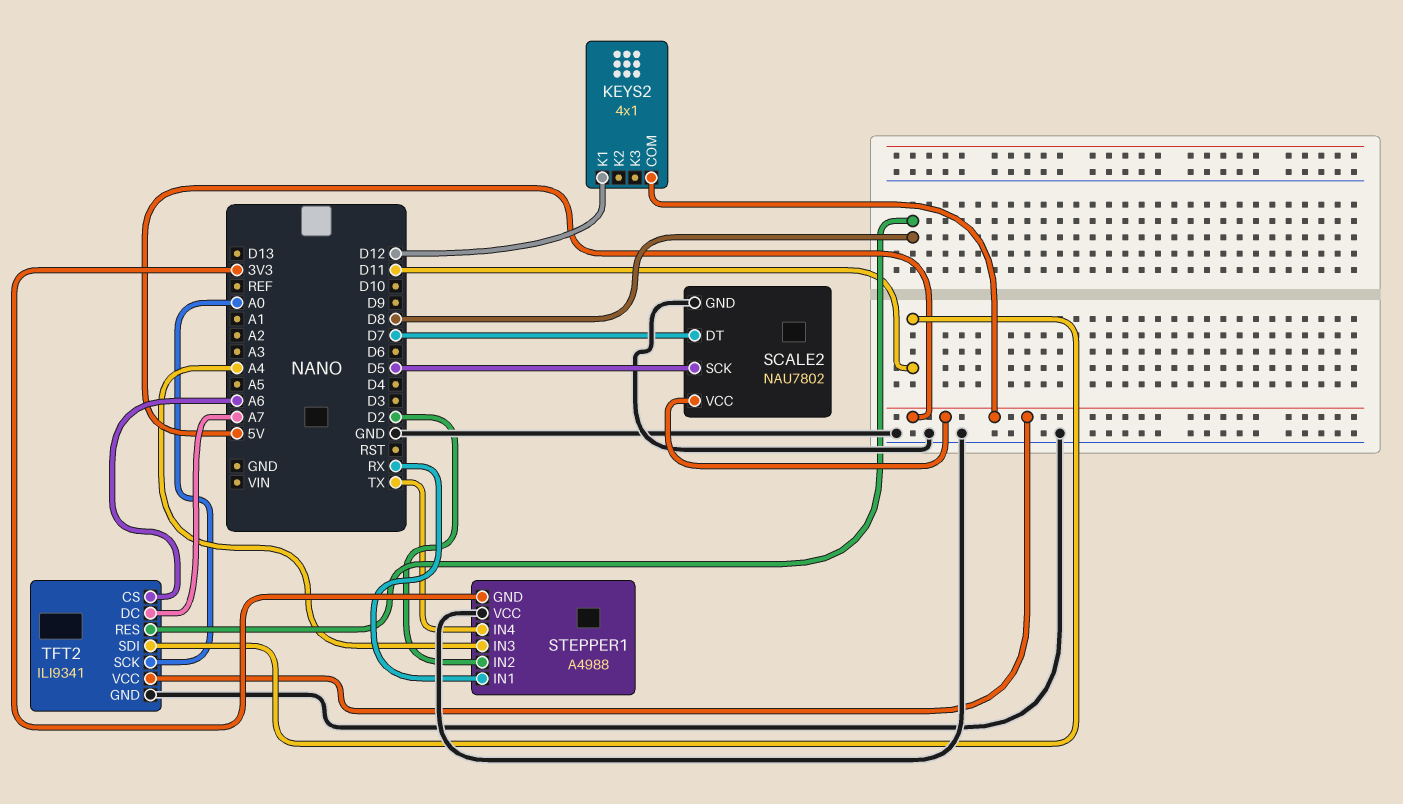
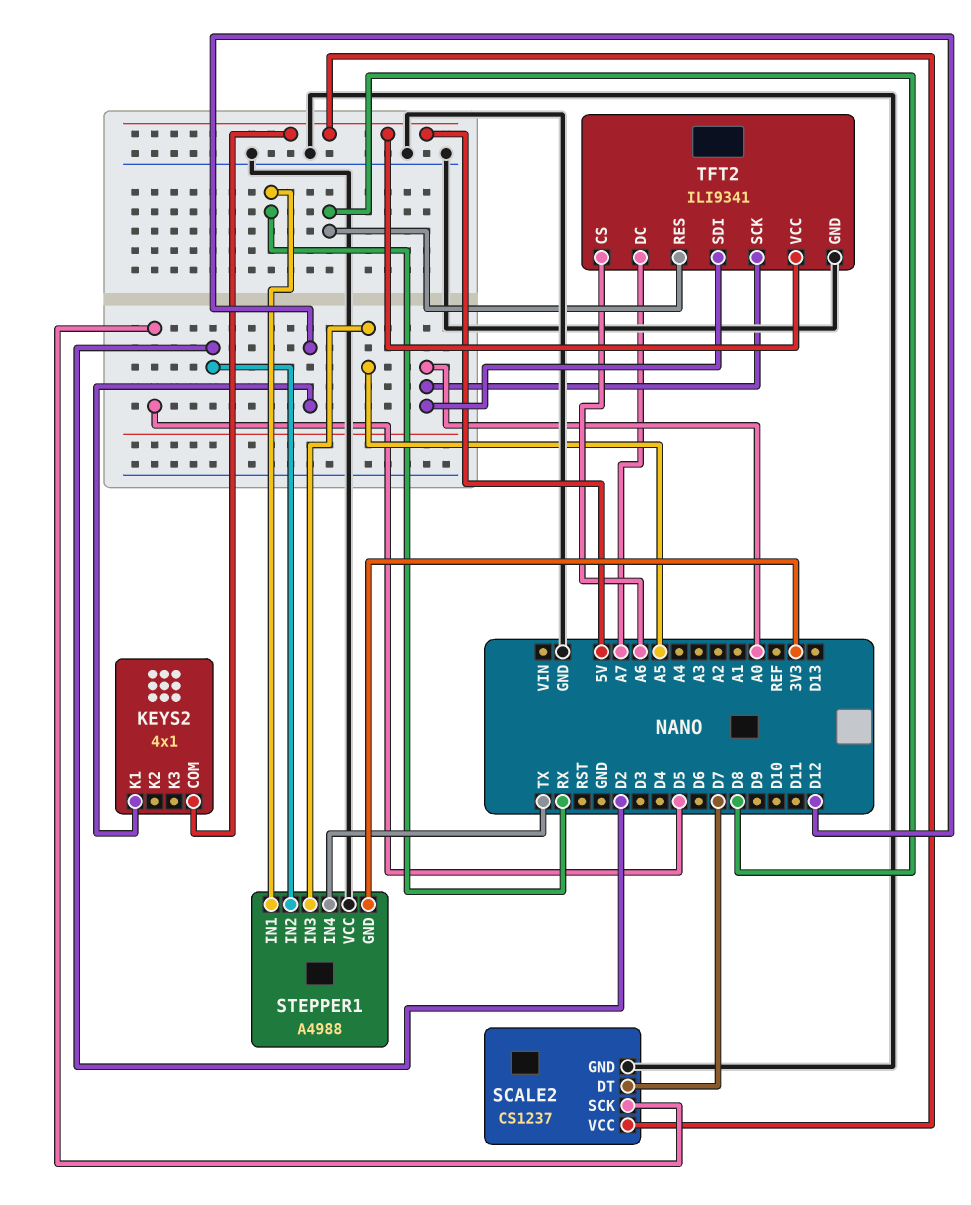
SCALE2: NAU7802 -> CS1237
STEPPER1 pin IN3: A4 -> A5
TFT2 pin SDI: D11 -> A0

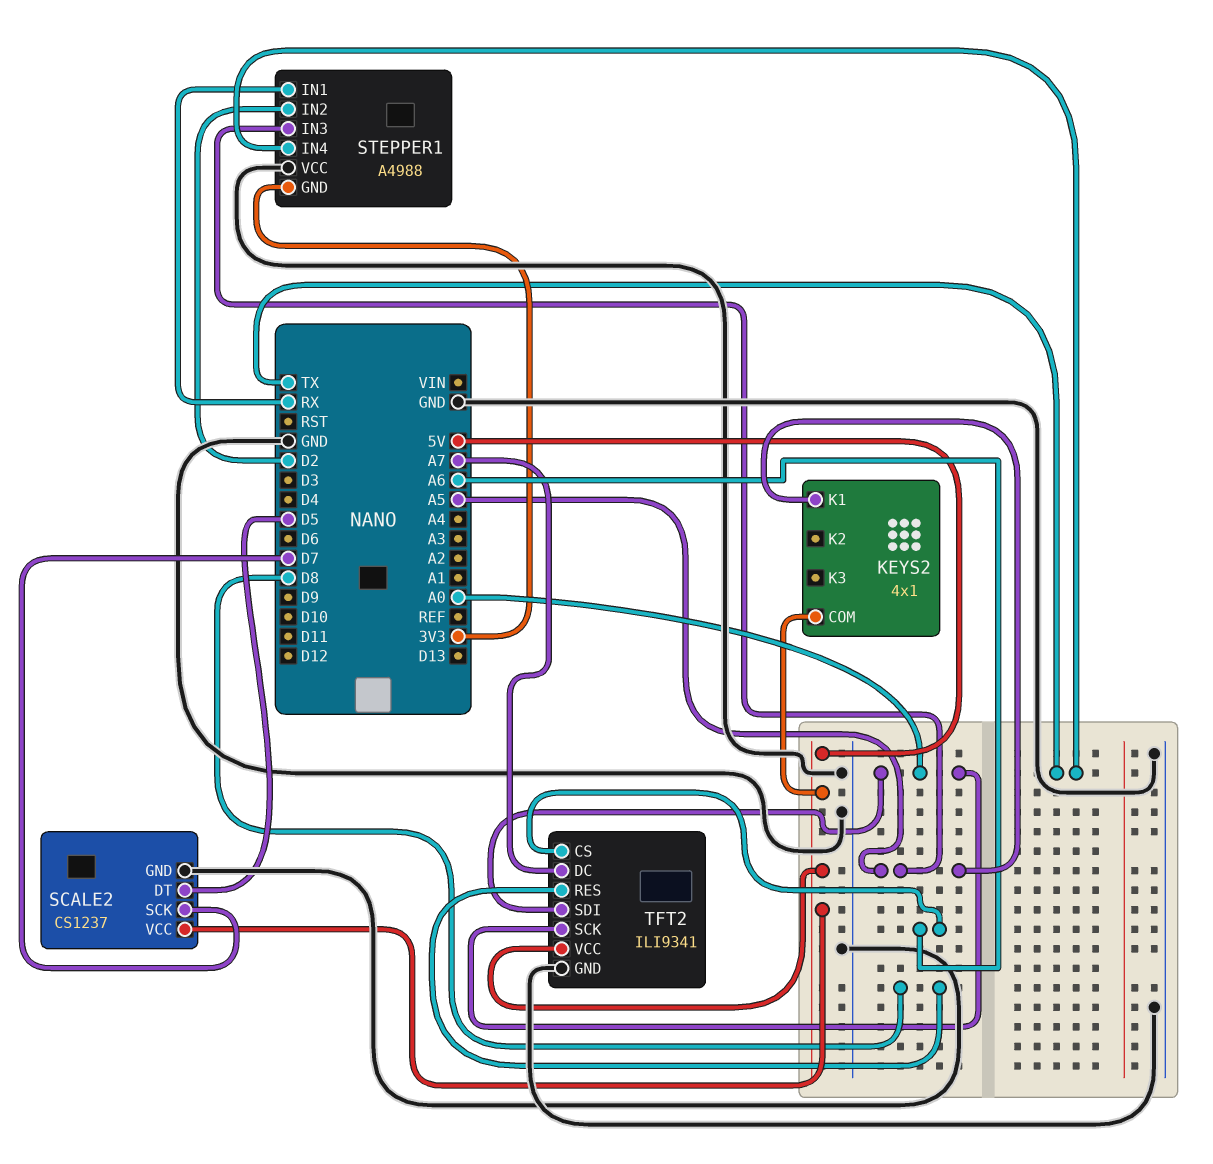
KEYS2 pin K1: D12 -> A5
SCALE2 pin DT: D7 -> D5
SCALE2 pin SCK: D5 -> D7

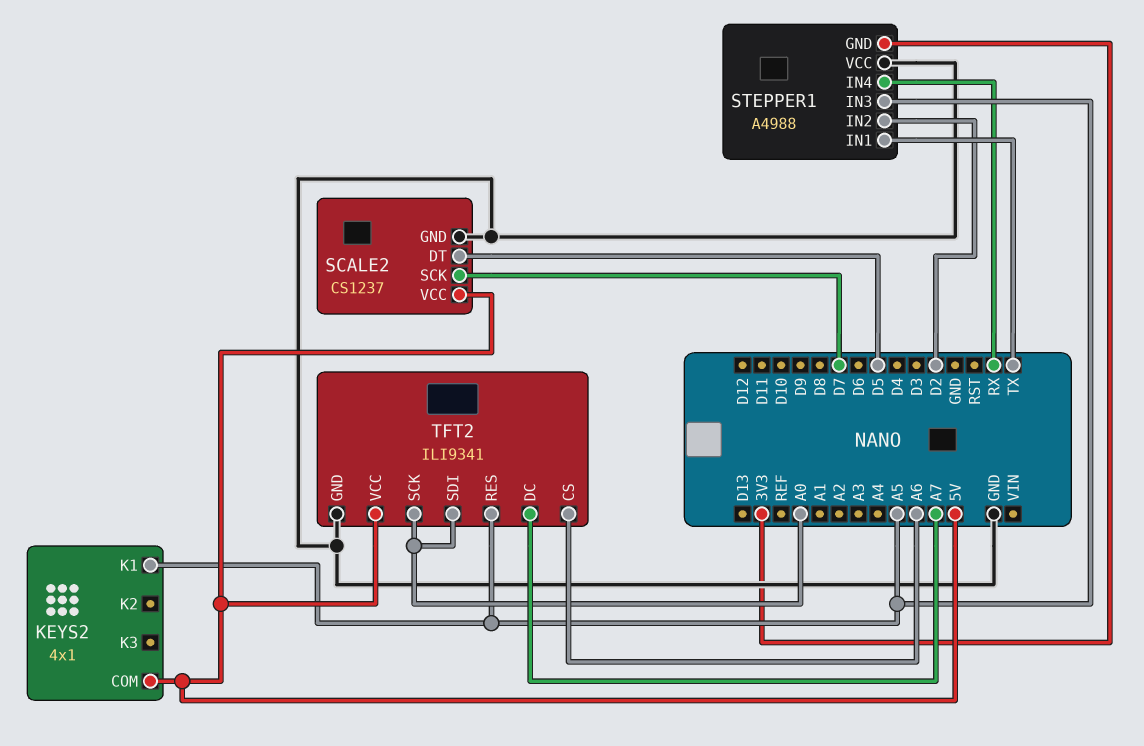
STEPPER1 pin IN1: RX -> TX
STEPPER1 pin IN4: TX -> RX
TFT2 pin RES: D8 -> A5

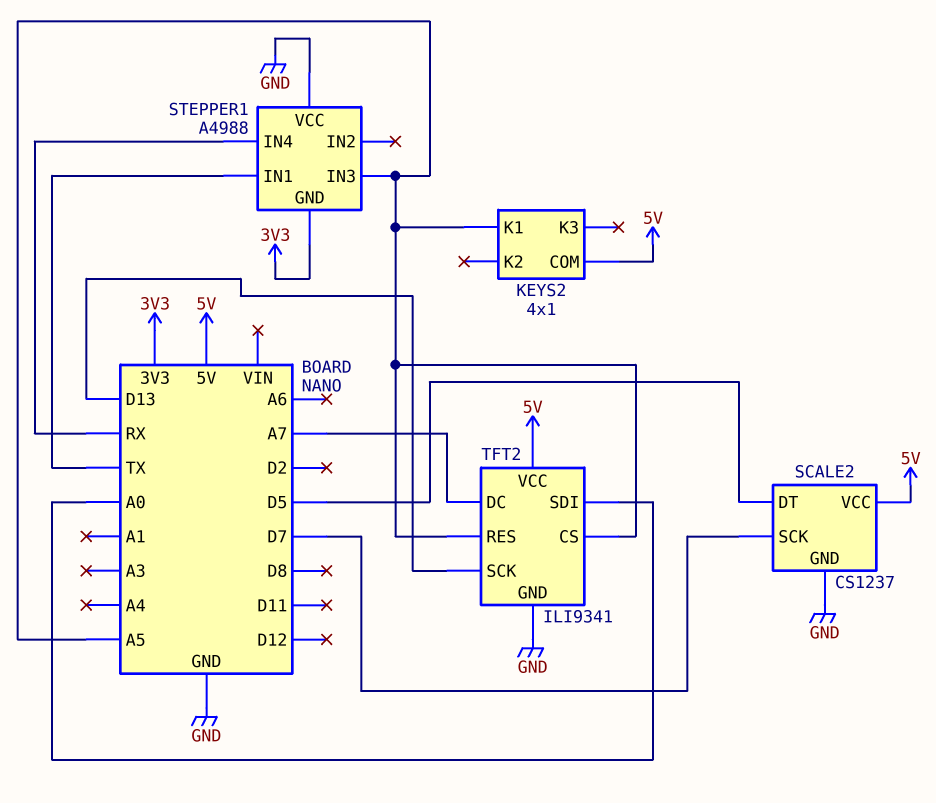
STEPPER1 pin IN2: D2 -> none
TFT2 pin CS: A6 -> A5
TFT2 pin SCK: A0 -> D13

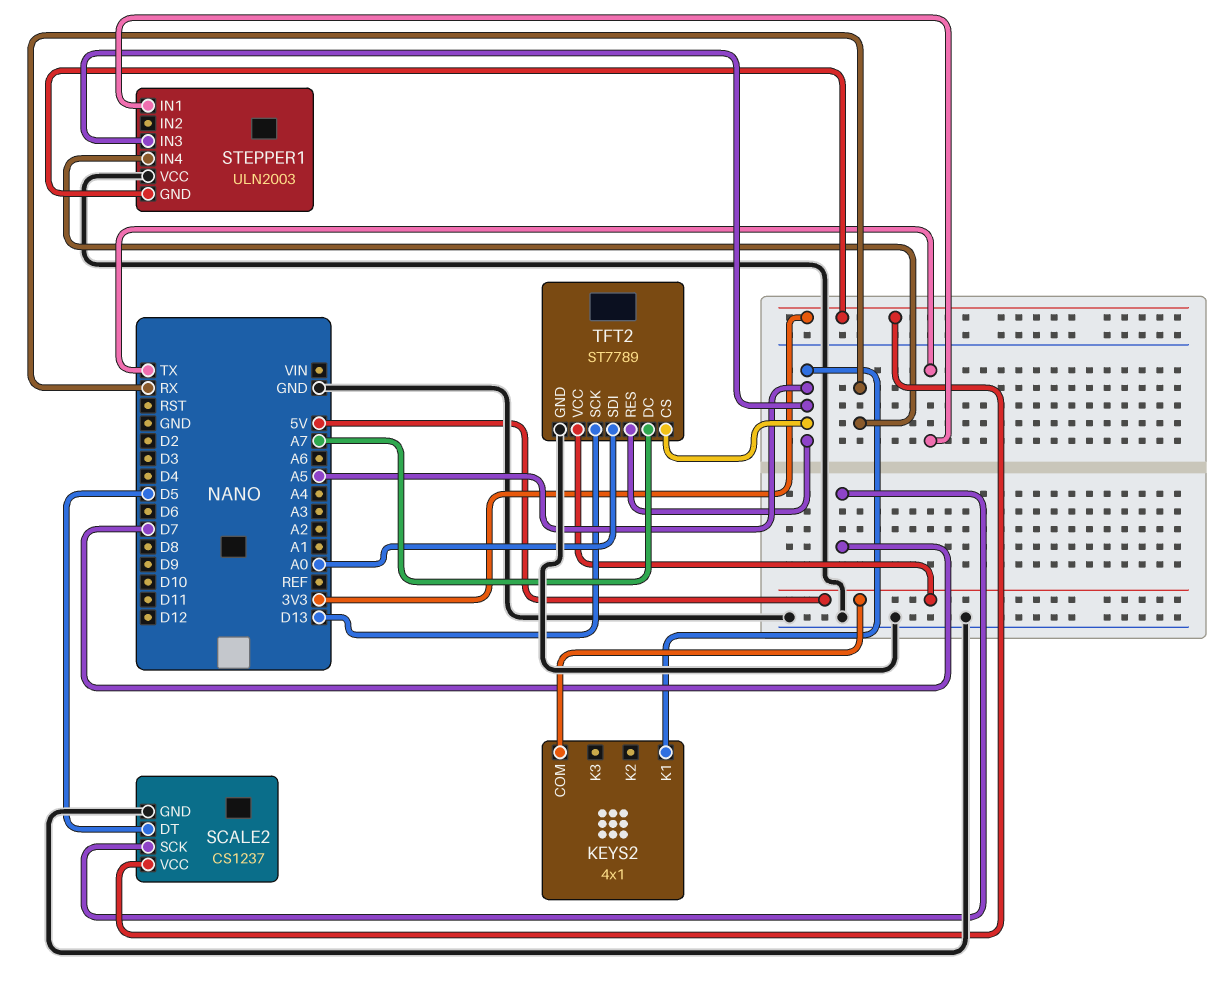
SCALE2 pin VCC: 5V -> 3V3
STEPPER1: A4988 -> ULN2003
TFT2: ILI9341 -> ST7789

